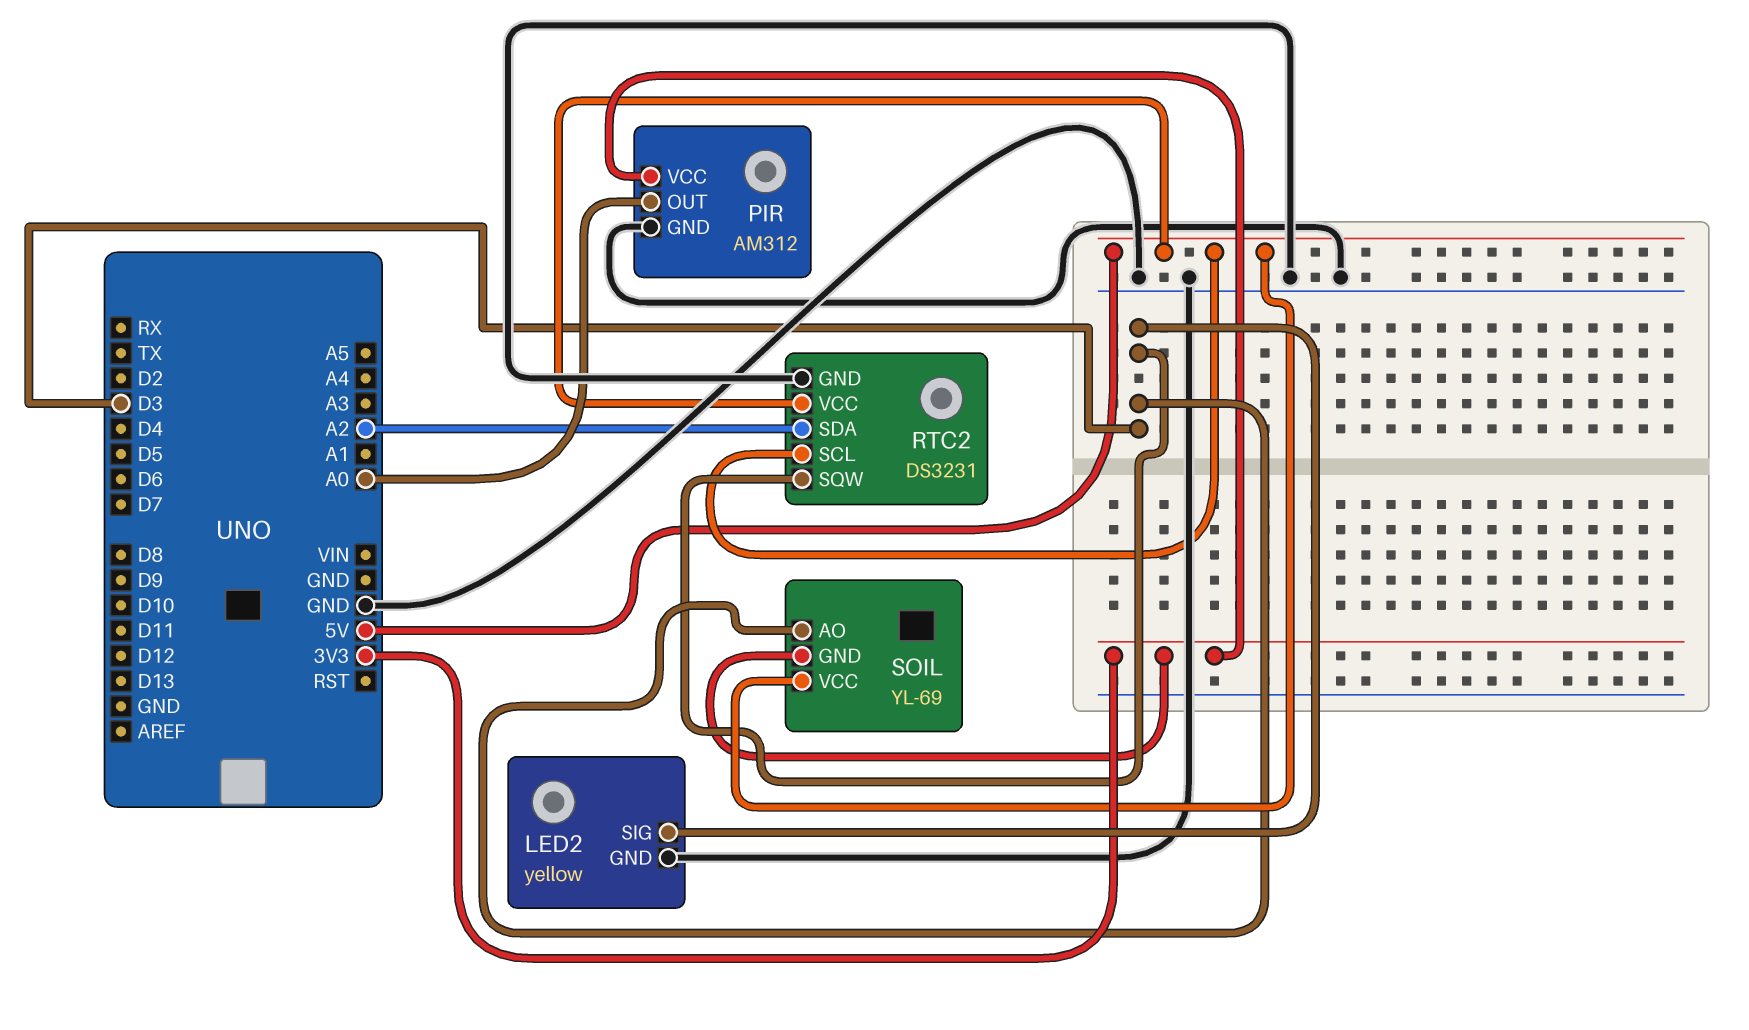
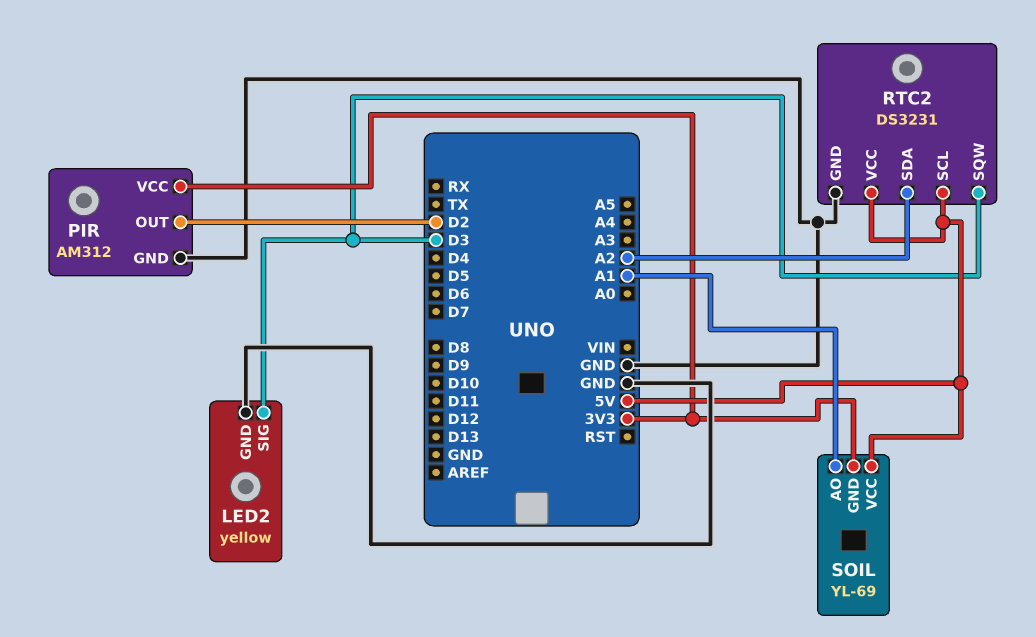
PIR pin OUT: A0 -> D2
SOIL pin AO: D3 -> A1

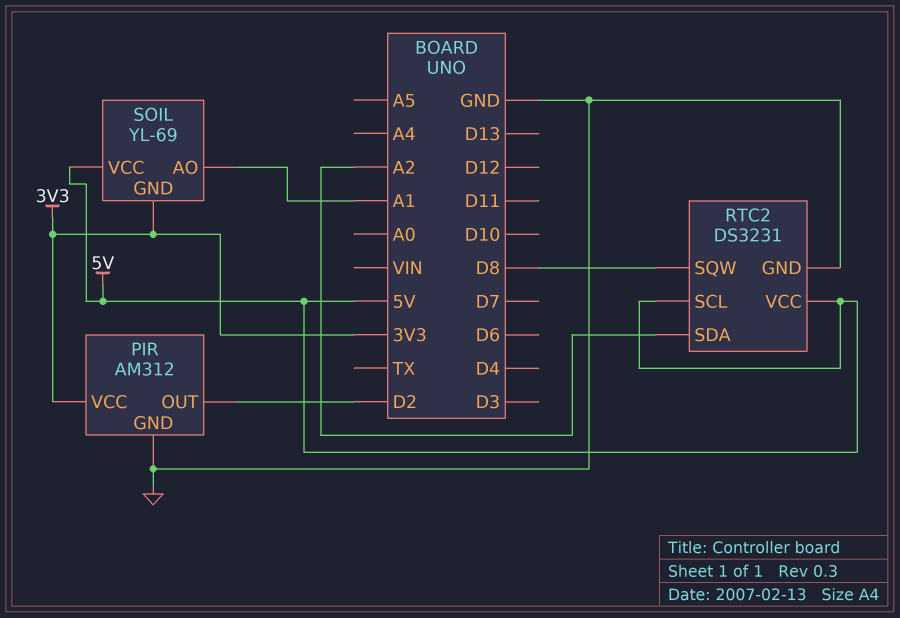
LED2: yellow -> none
LED2 pin GND: GND -> none
LED2 pin SIG: D3 -> none
RTC2 pin SQW: D3 -> D8

